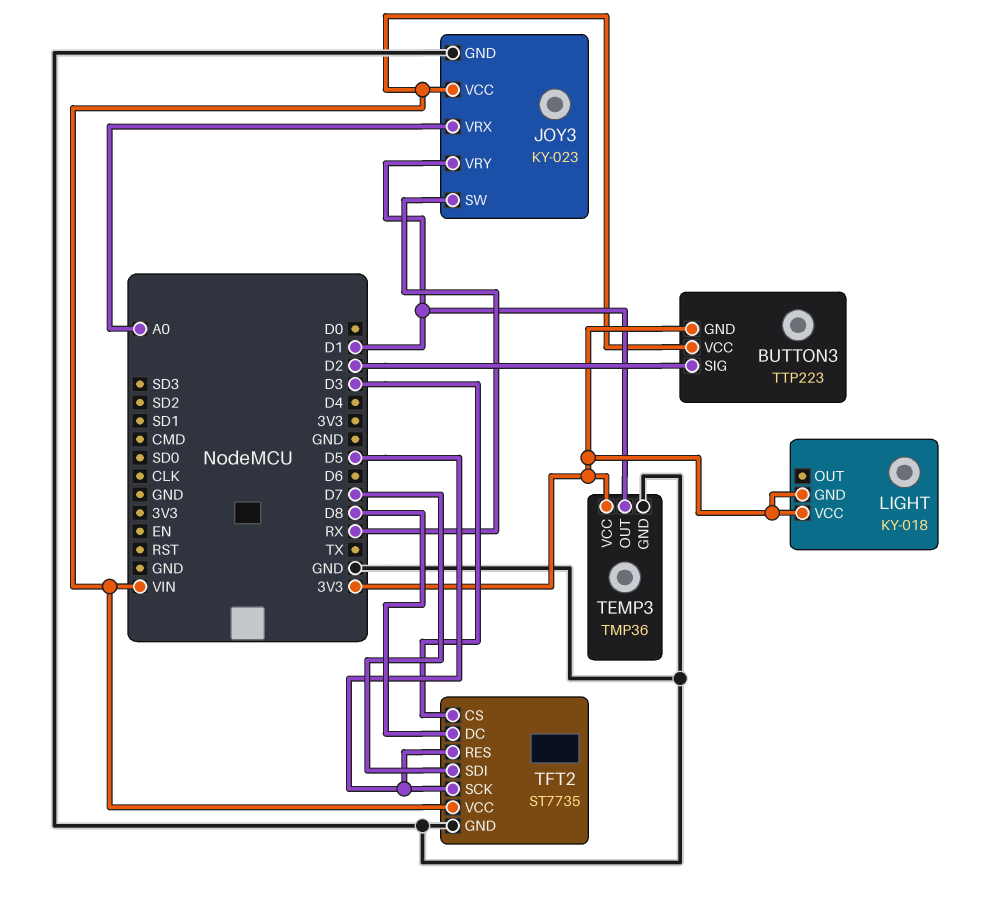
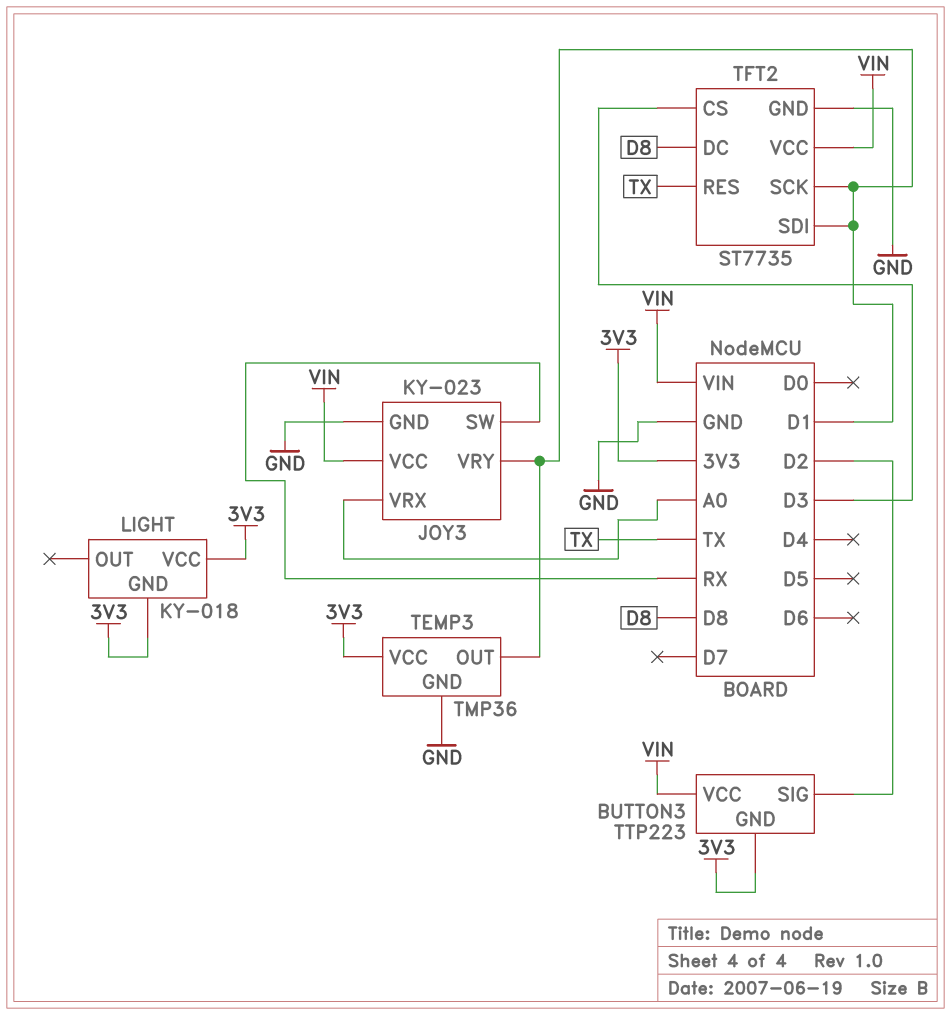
TFT2 pin RES: D5 -> TX
TFT2 pin SCK: D5 -> D1
TFT2 pin SDI: D7 -> D1

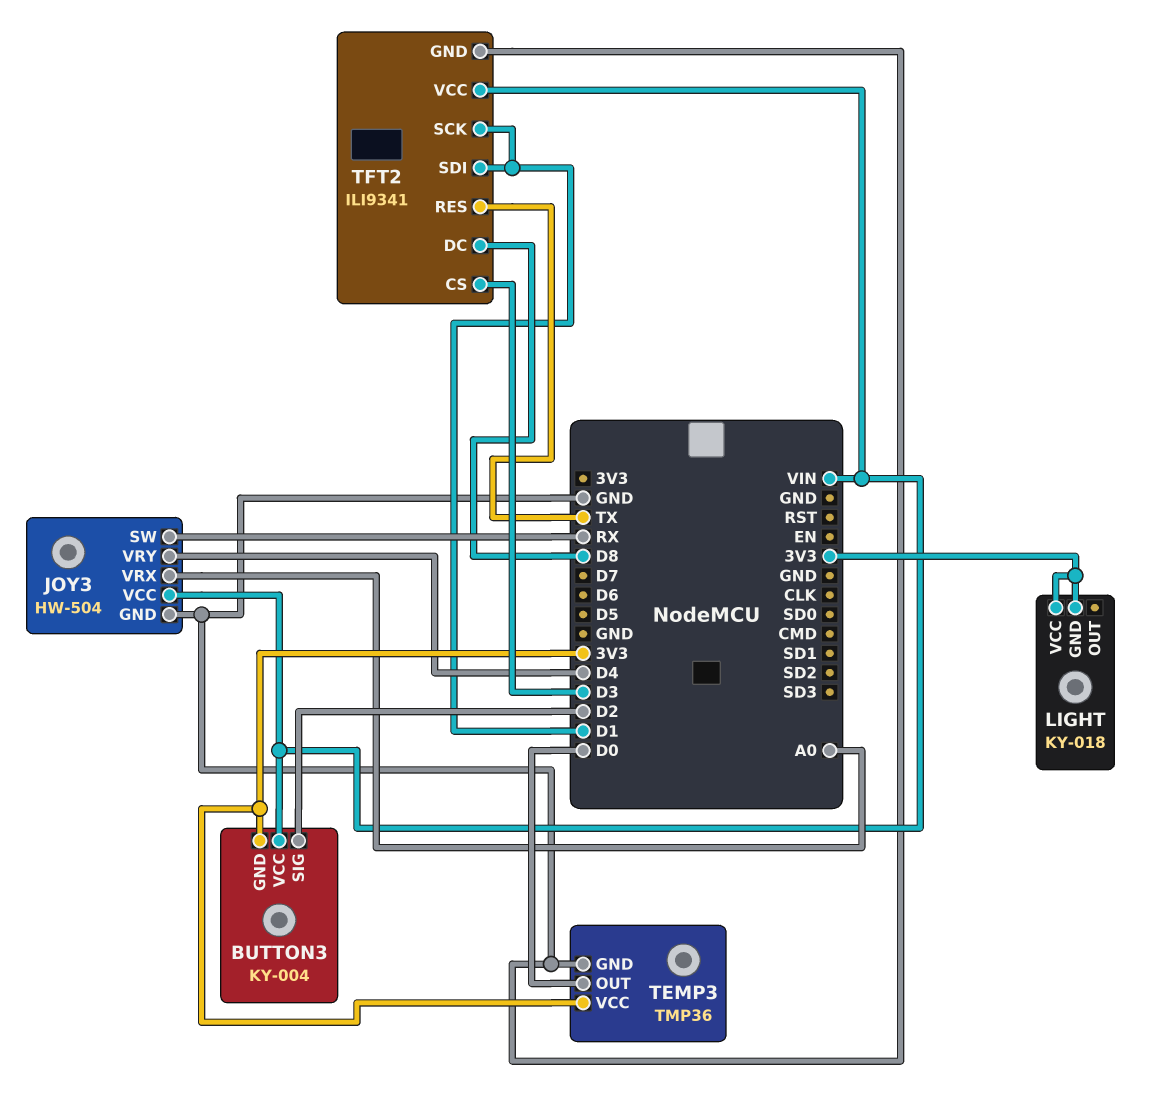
BUTTON3: TTP223 -> KY-004
JOY3: KY-023 -> HW-504
JOY3 pin VRY: D1 -> D4
TEMP3 pin OUT: D1 -> D0
TFT2: ST7735 -> ILI9341

